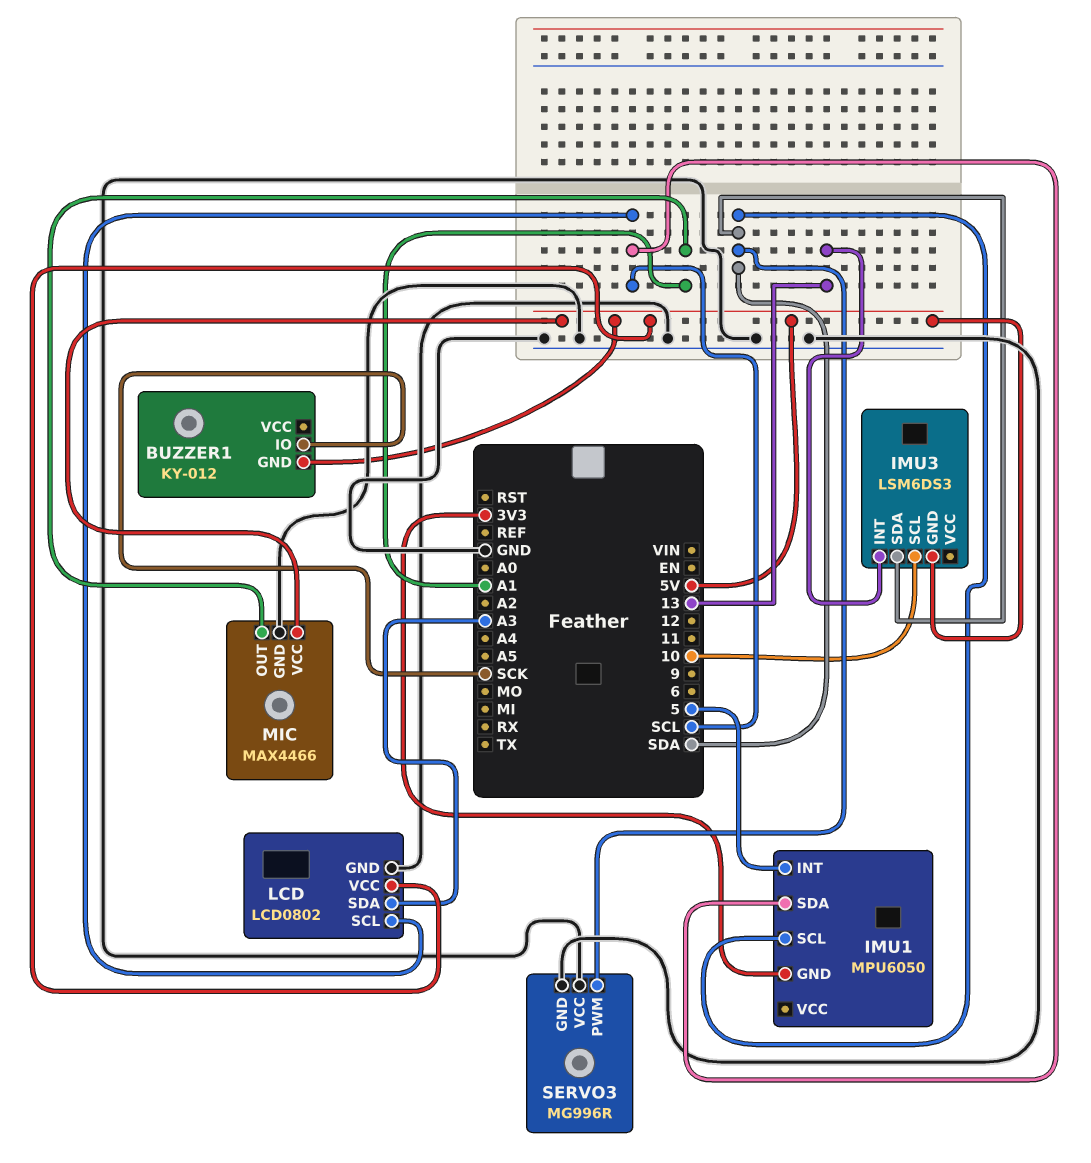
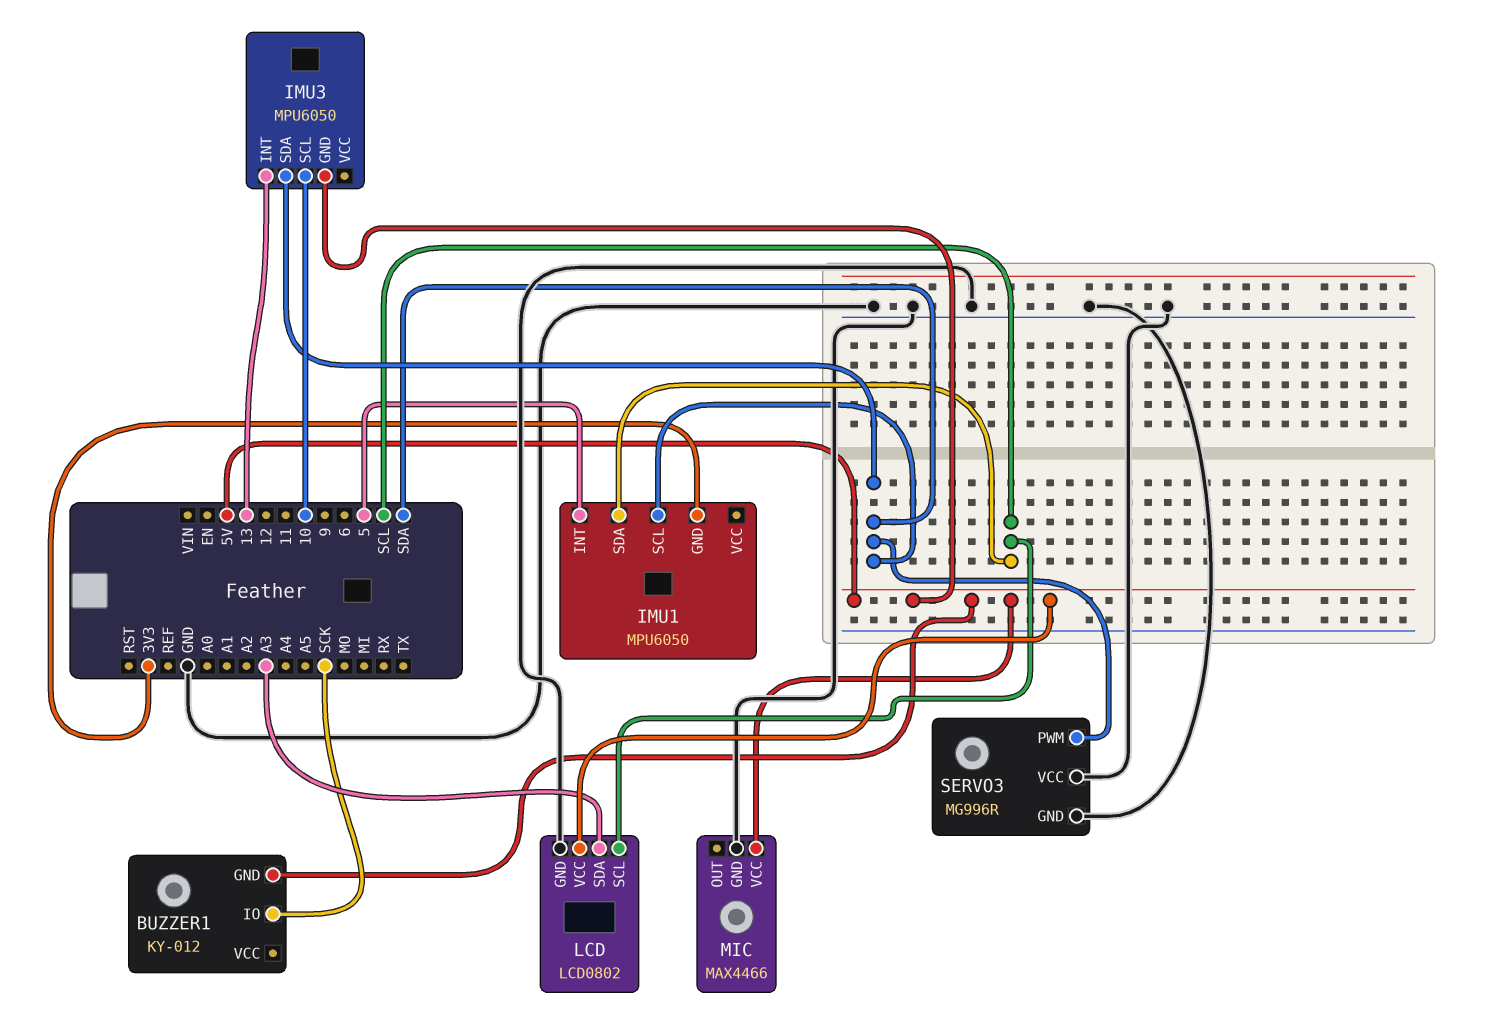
IMU3: LSM6DS3 -> MPU6050
MIC pin OUT: A1 -> none

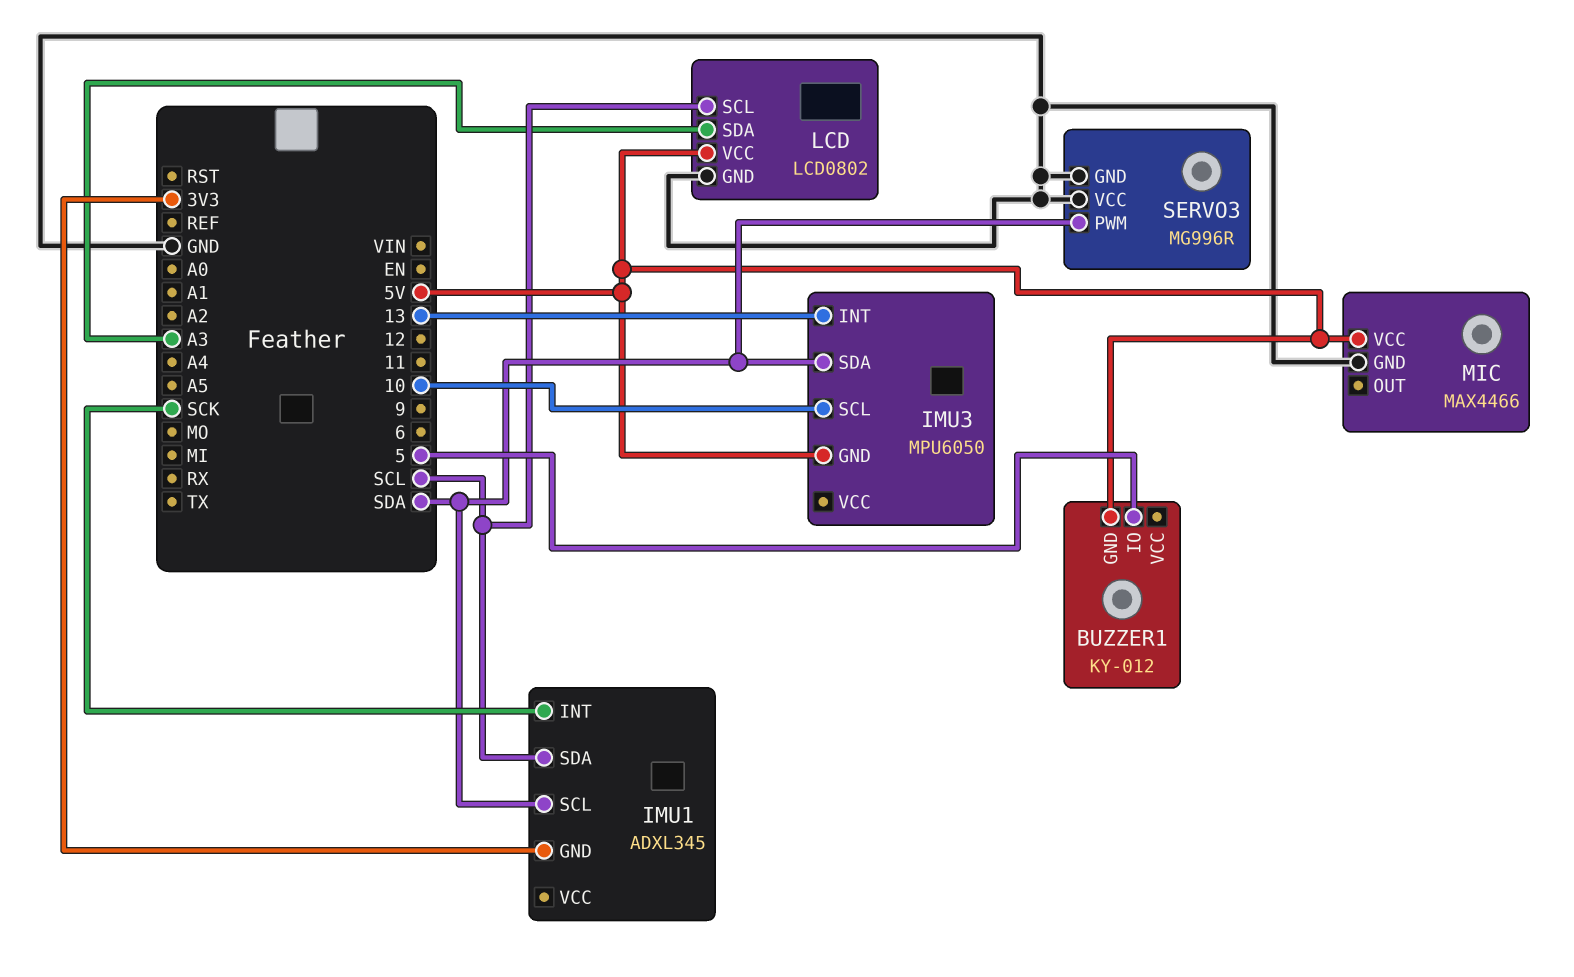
BUZZER1 pin IO: SCK -> 5
IMU1: MPU6050 -> ADXL345
IMU1 pin INT: 5 -> SCK

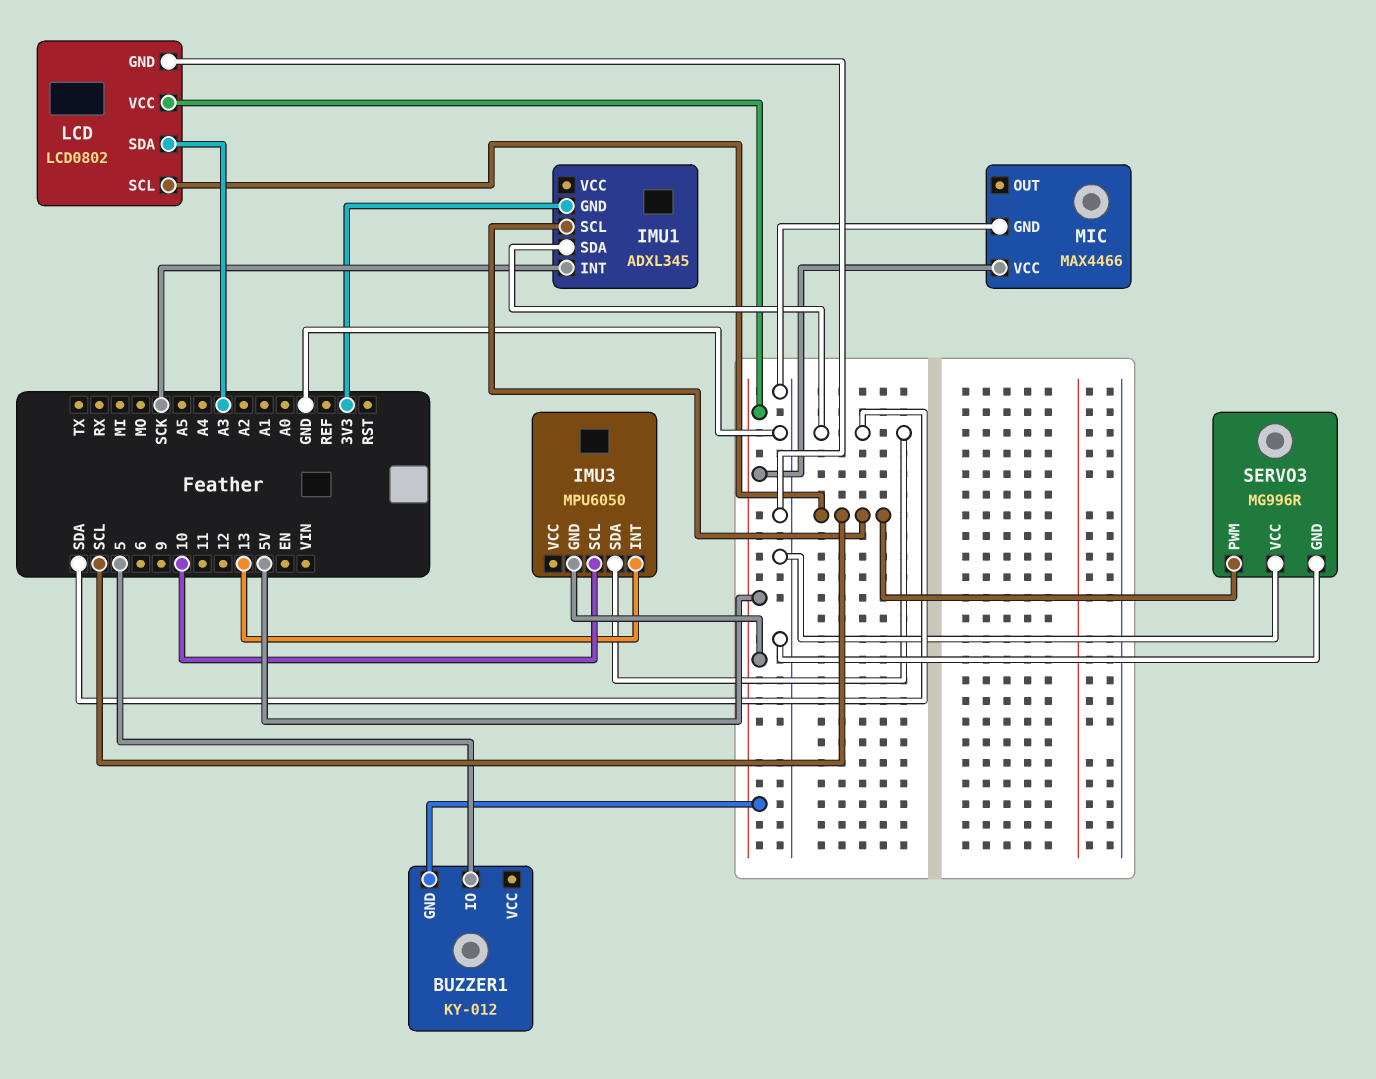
IMU1 pin SCL: SDA -> SCL
IMU1 pin SDA: SCL -> SDA
SERVO3 pin PWM: SDA -> SCL

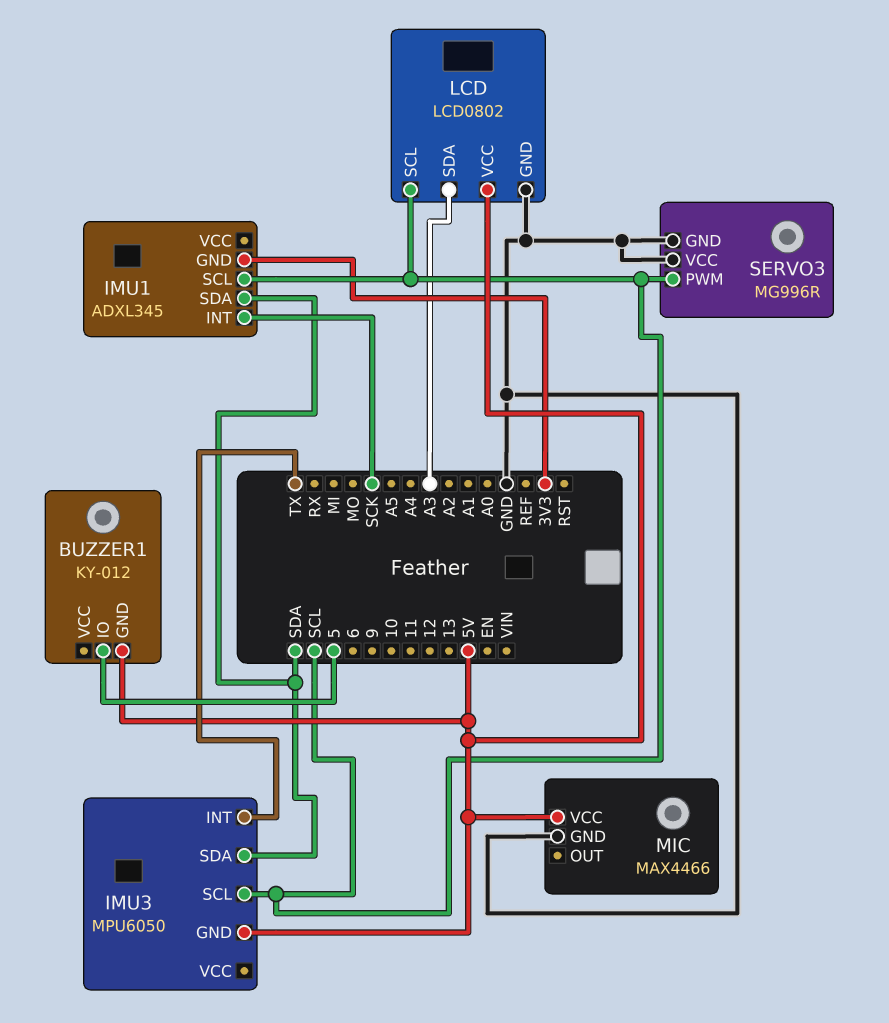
IMU3 pin INT: 13 -> TX
IMU3 pin SCL: 10 -> SCL

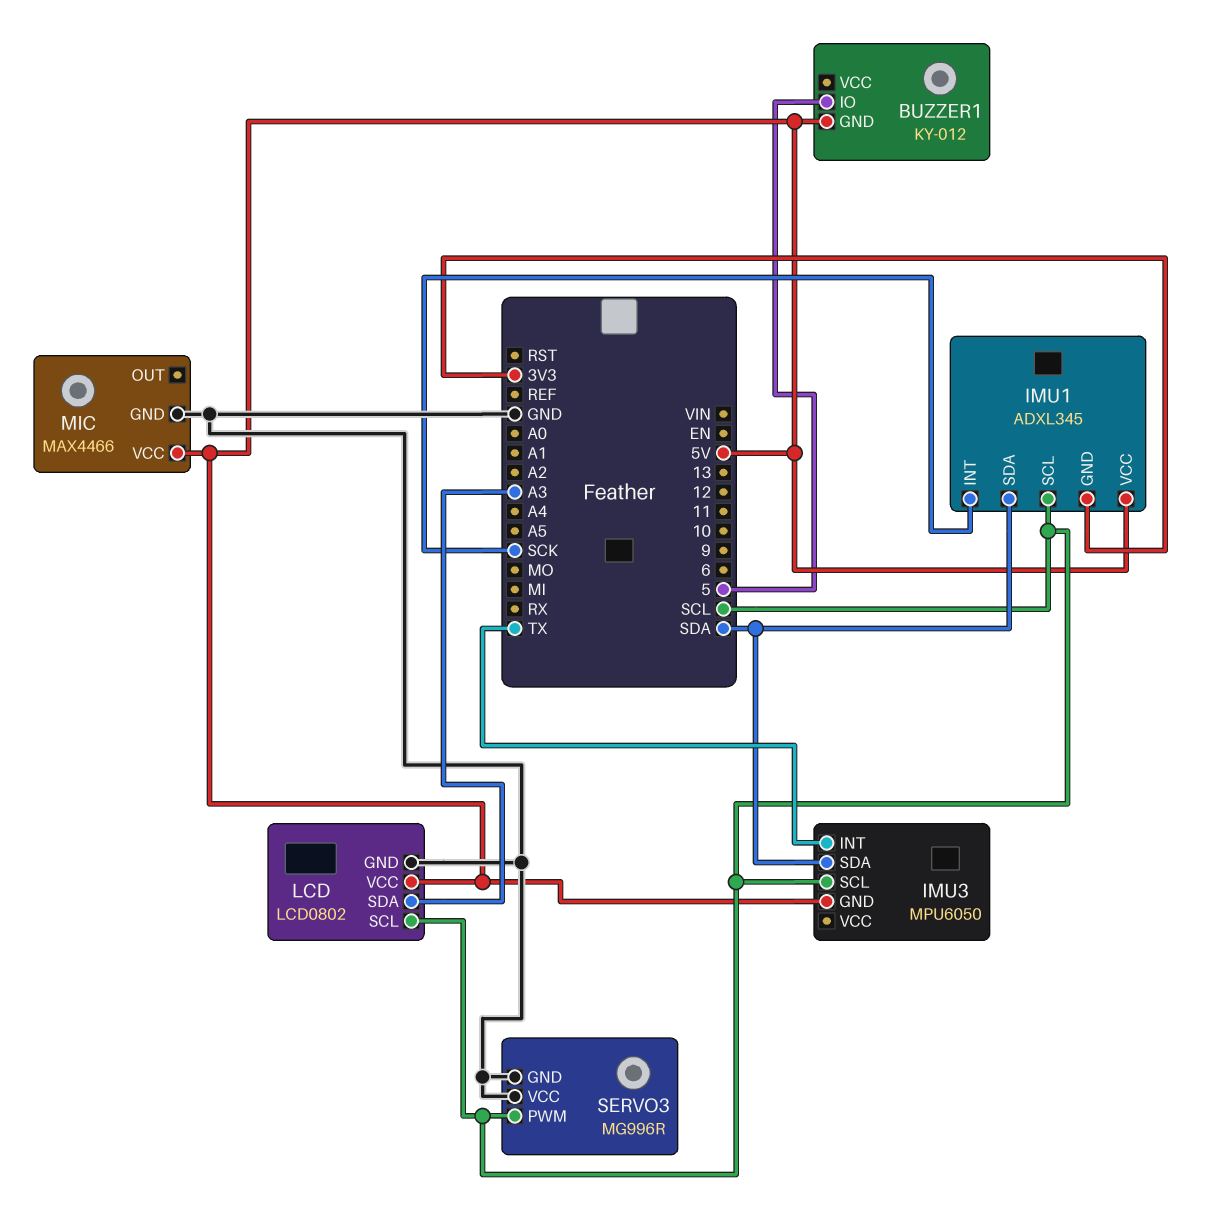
IMU1 pin VCC: none -> 5V

